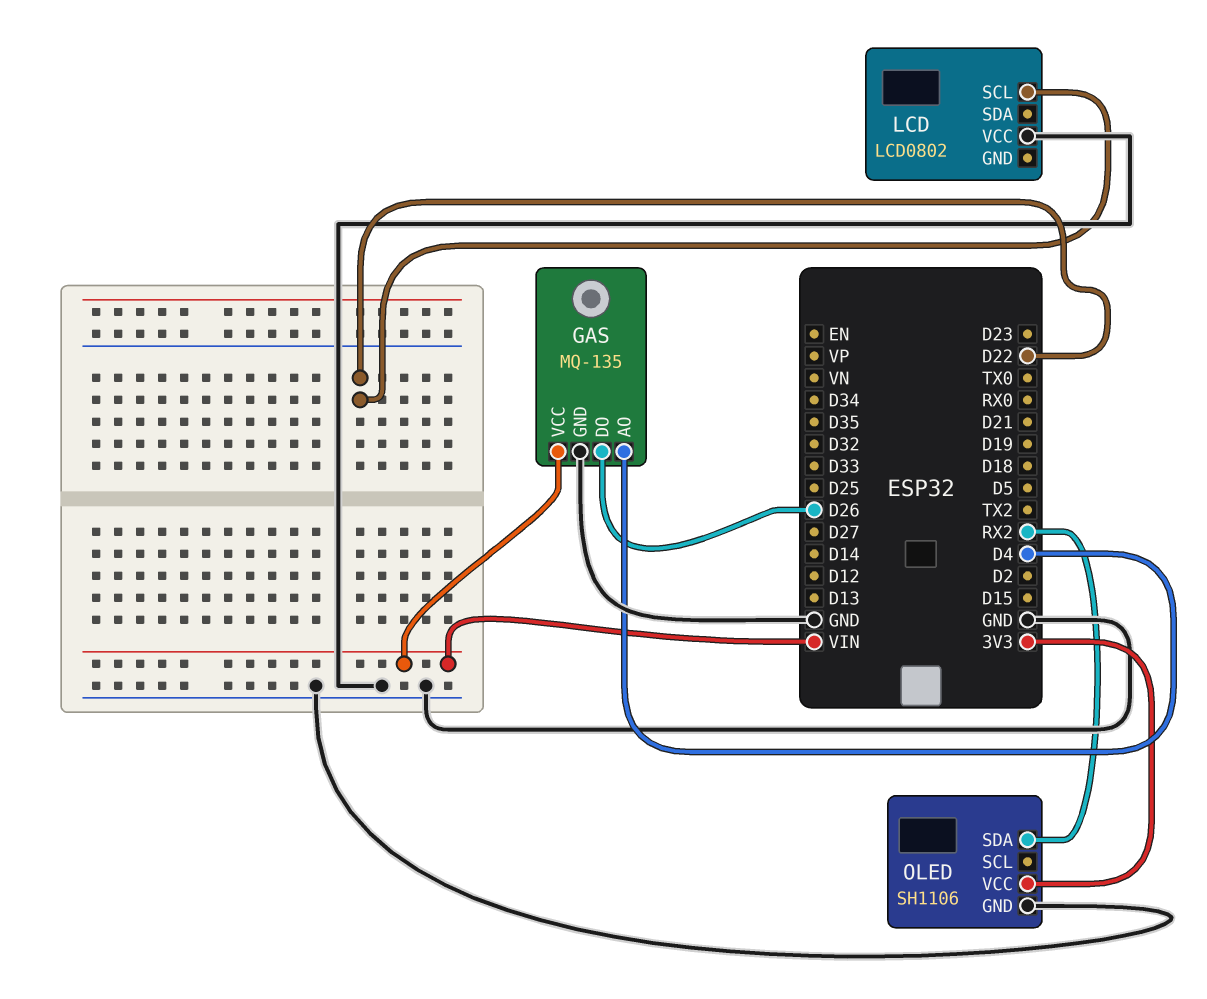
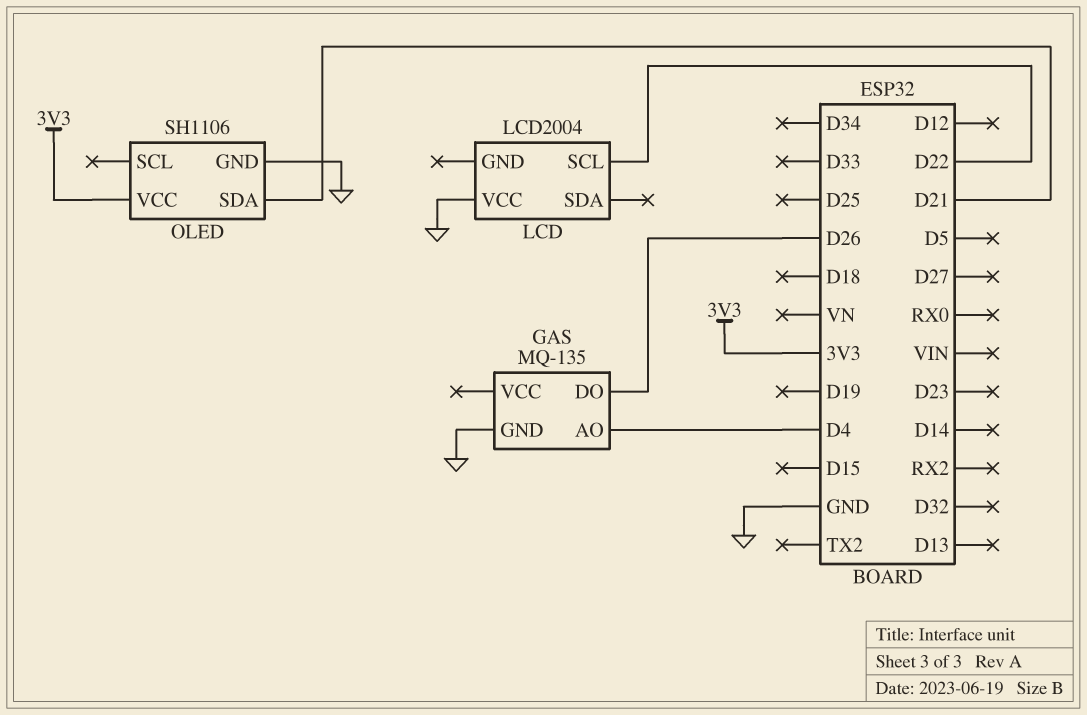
GAS pin VCC: VIN -> none
LCD: LCD0802 -> LCD2004
OLED pin SDA: RX2 -> D21

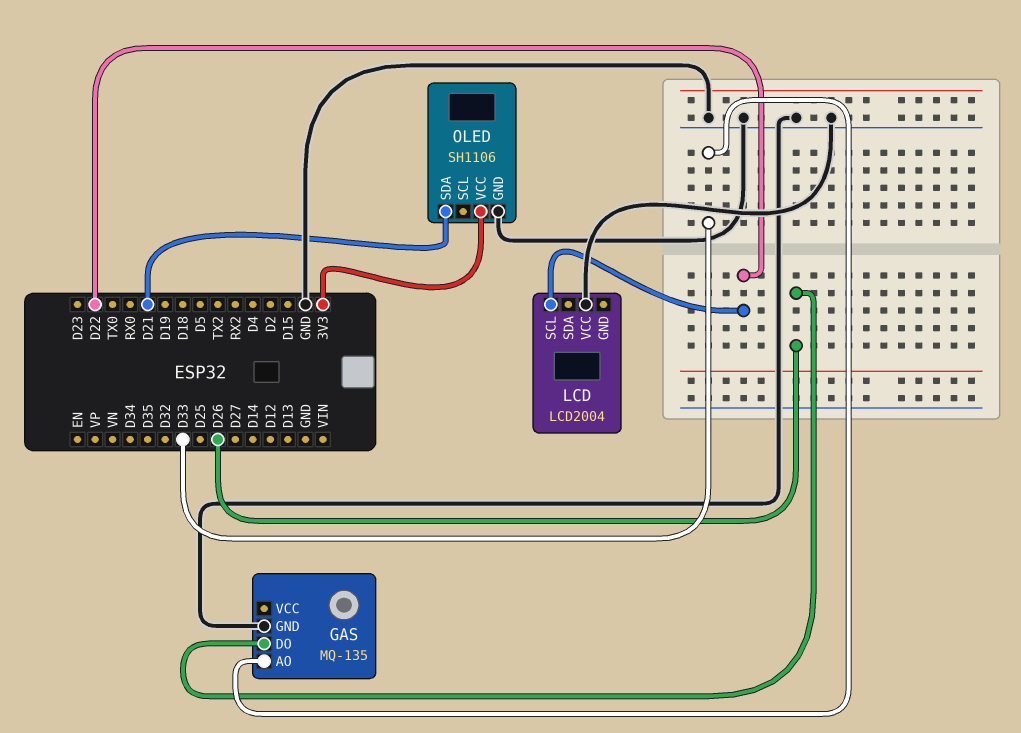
GAS pin AO: D4 -> D33

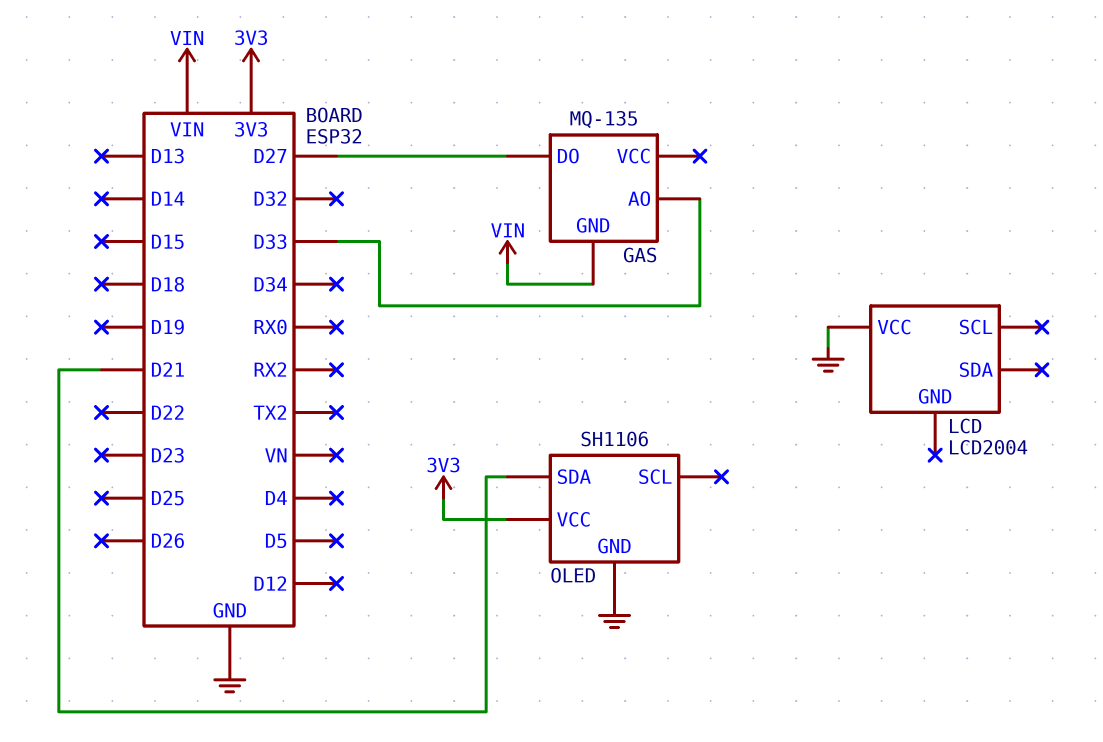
GAS pin DO: D26 -> D27
GAS pin GND: GND -> VIN
LCD pin SCL: D22 -> none

